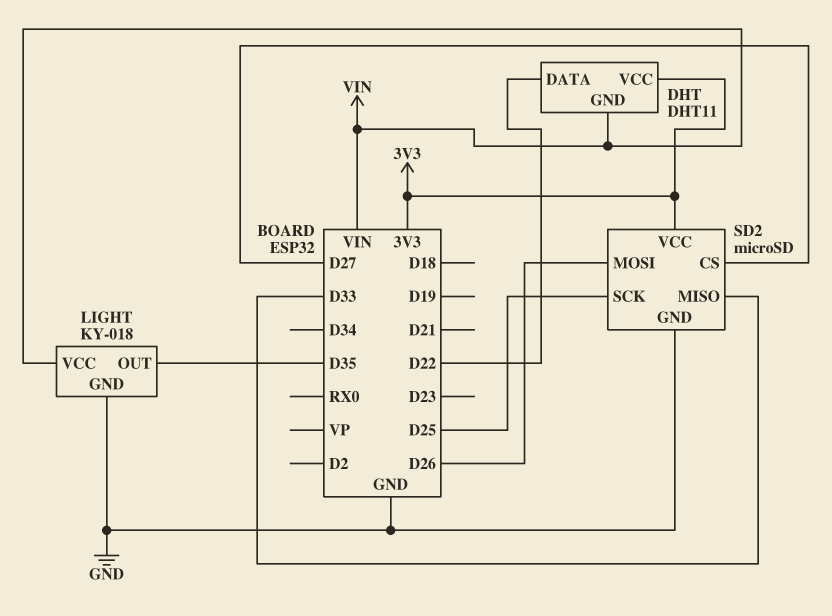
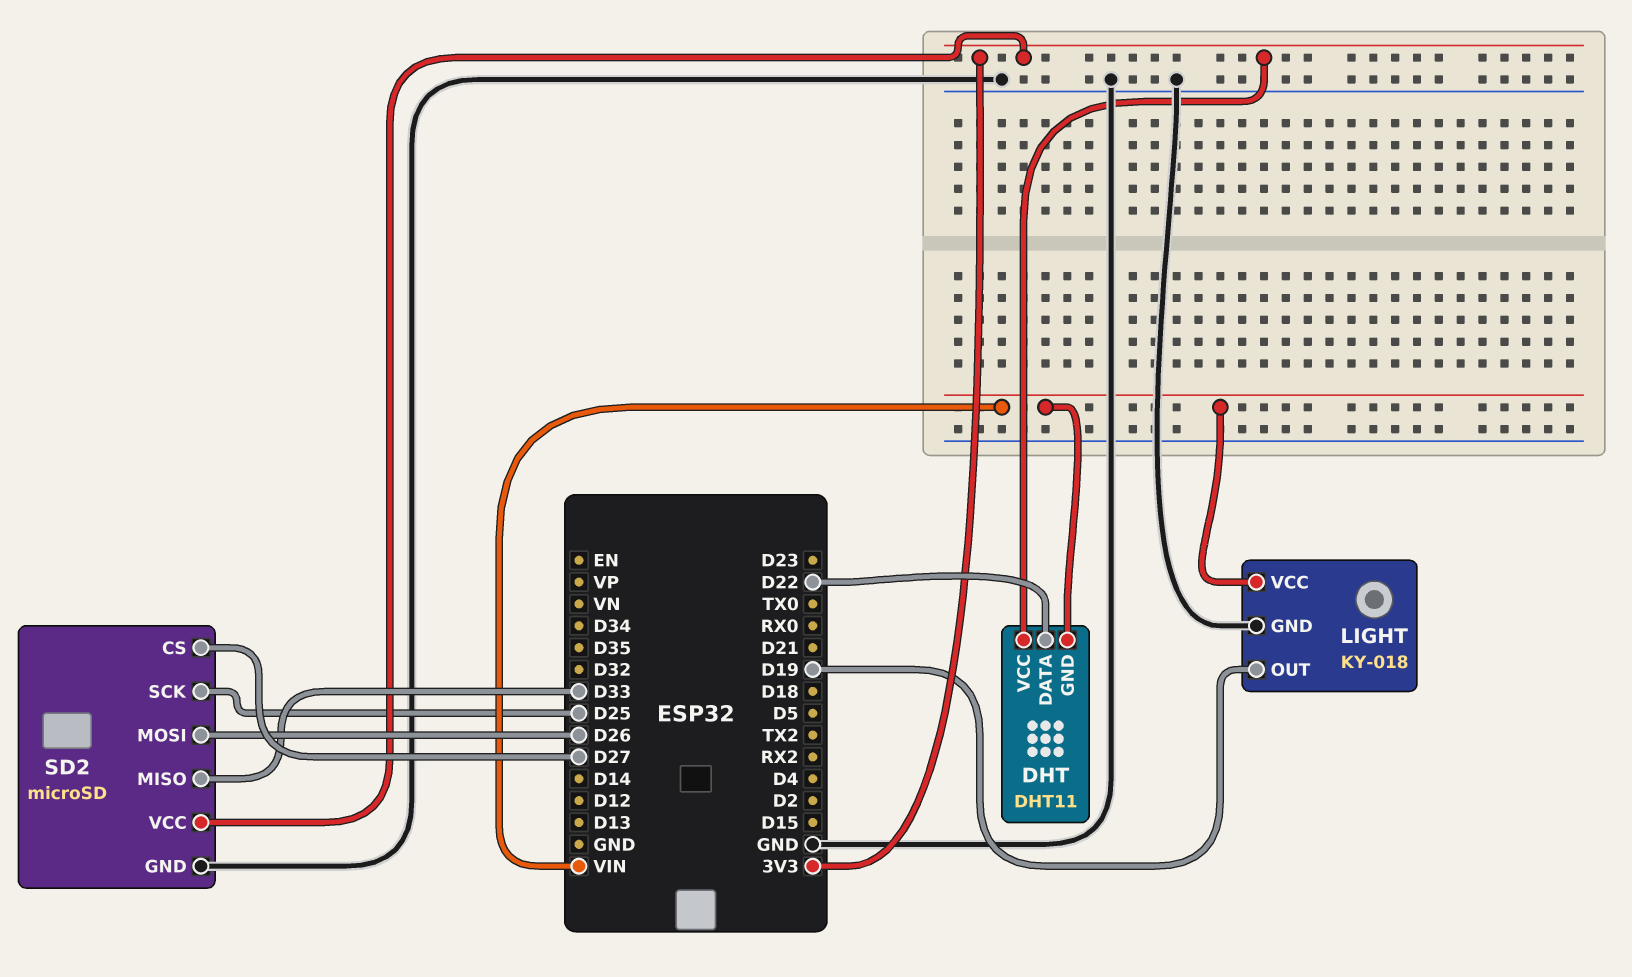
LIGHT pin OUT: D35 -> D19

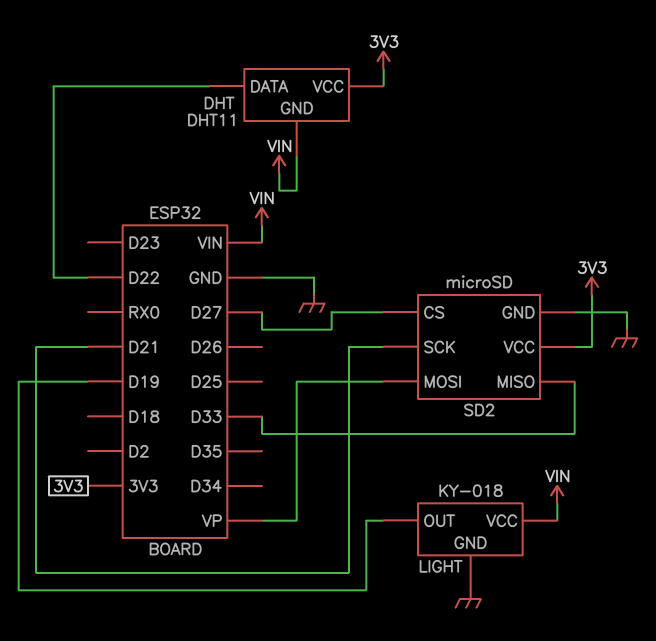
SD2 pin MOSI: D26 -> VP
SD2 pin SCK: D25 -> D21

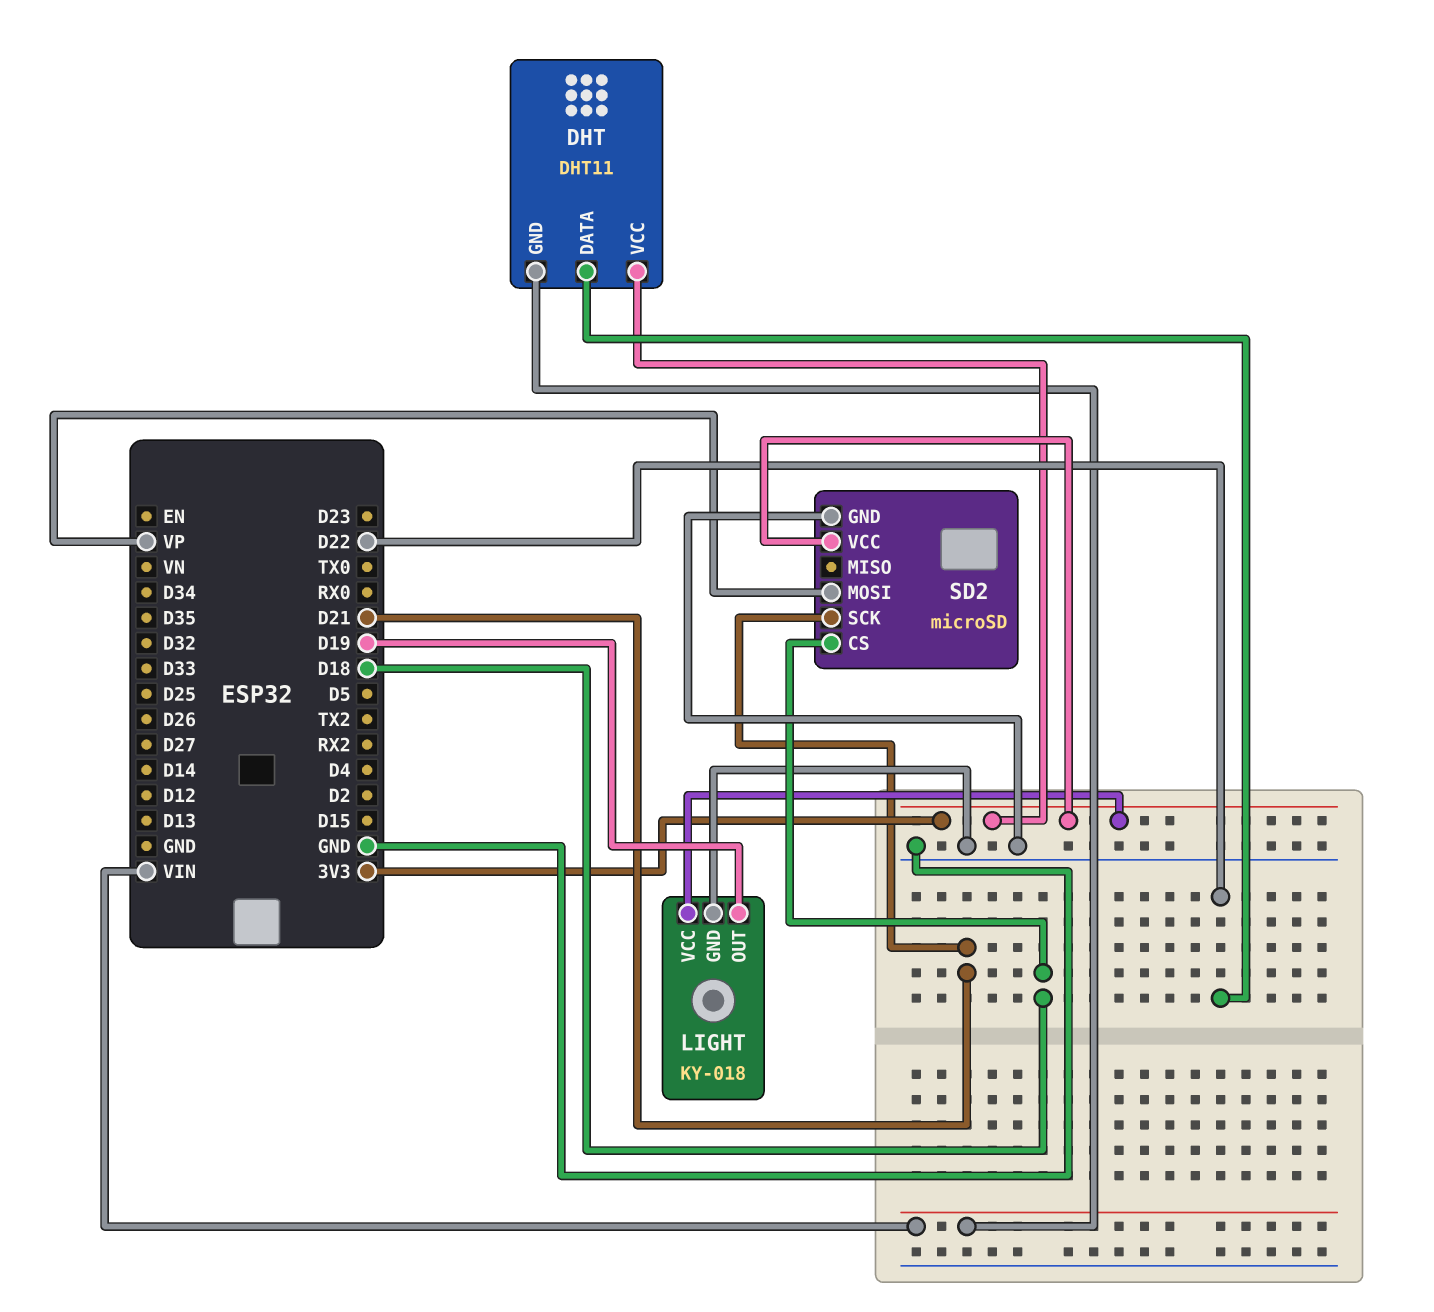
LIGHT pin VCC: VIN -> 3V3
SD2 pin CS: D27 -> D18
SD2 pin MISO: D33 -> none

